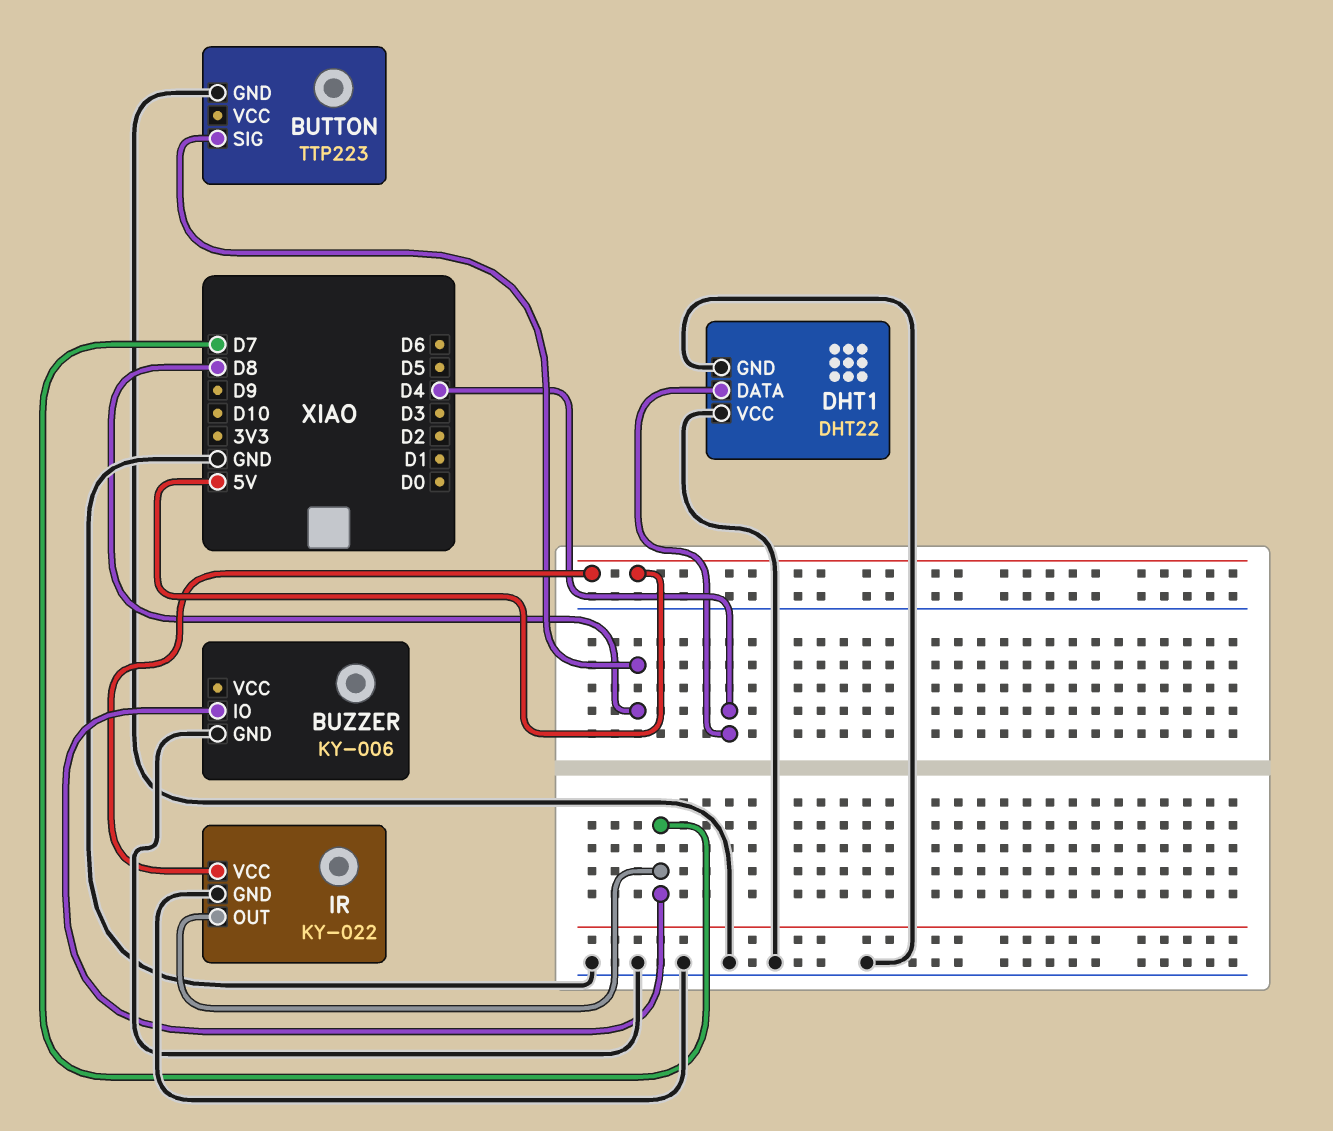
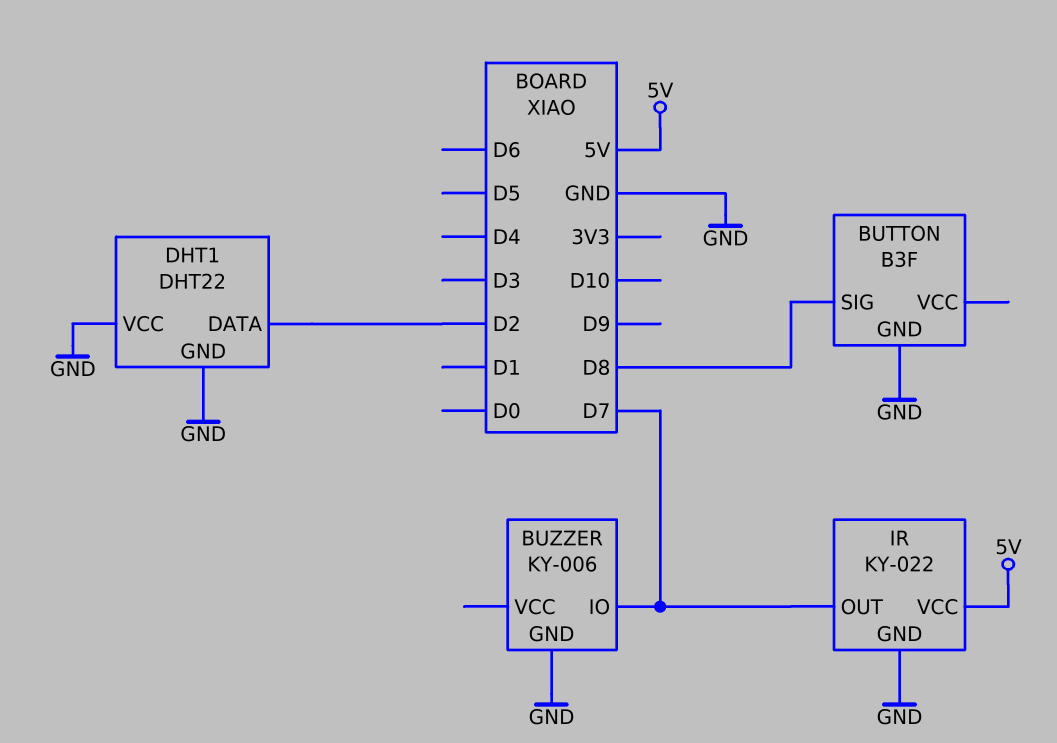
BUTTON: TTP223 -> B3F
DHT1 pin DATA: D4 -> D2

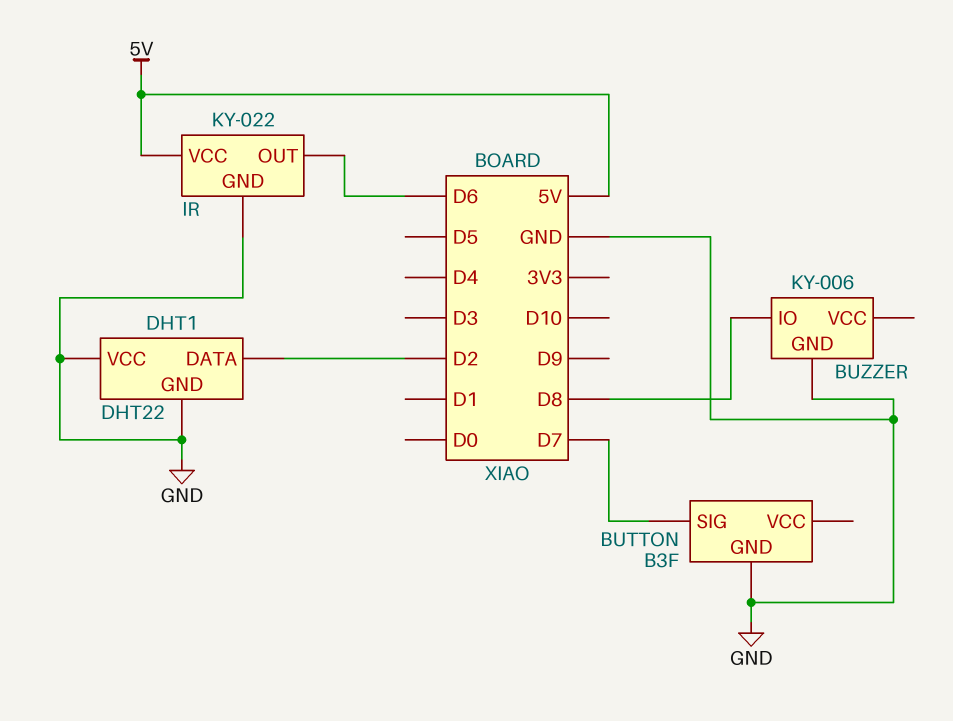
BUTTON pin SIG: D8 -> D7
BUZZER pin IO: D7 -> D8
IR pin OUT: D7 -> D6

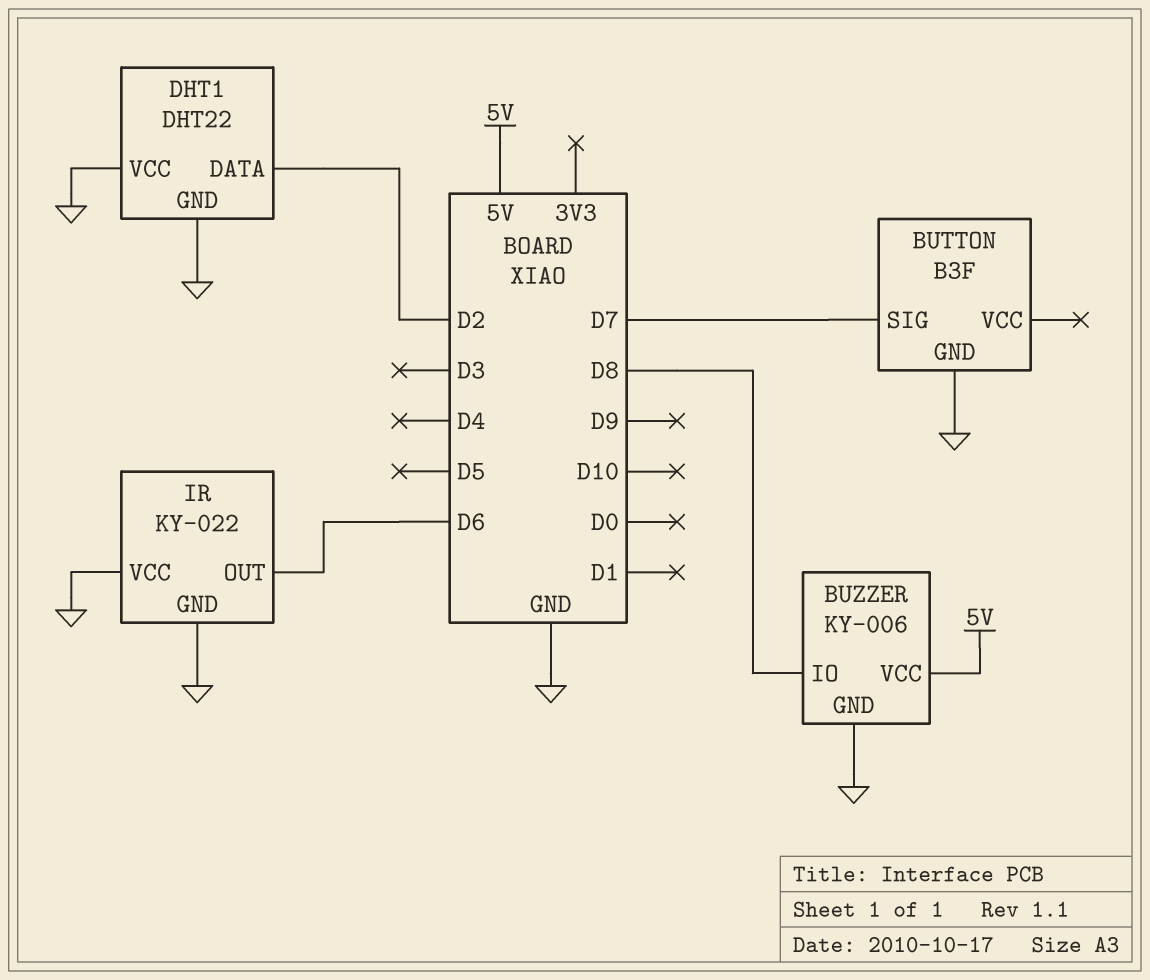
BUZZER pin VCC: none -> 5V
IR pin VCC: 5V -> GND

